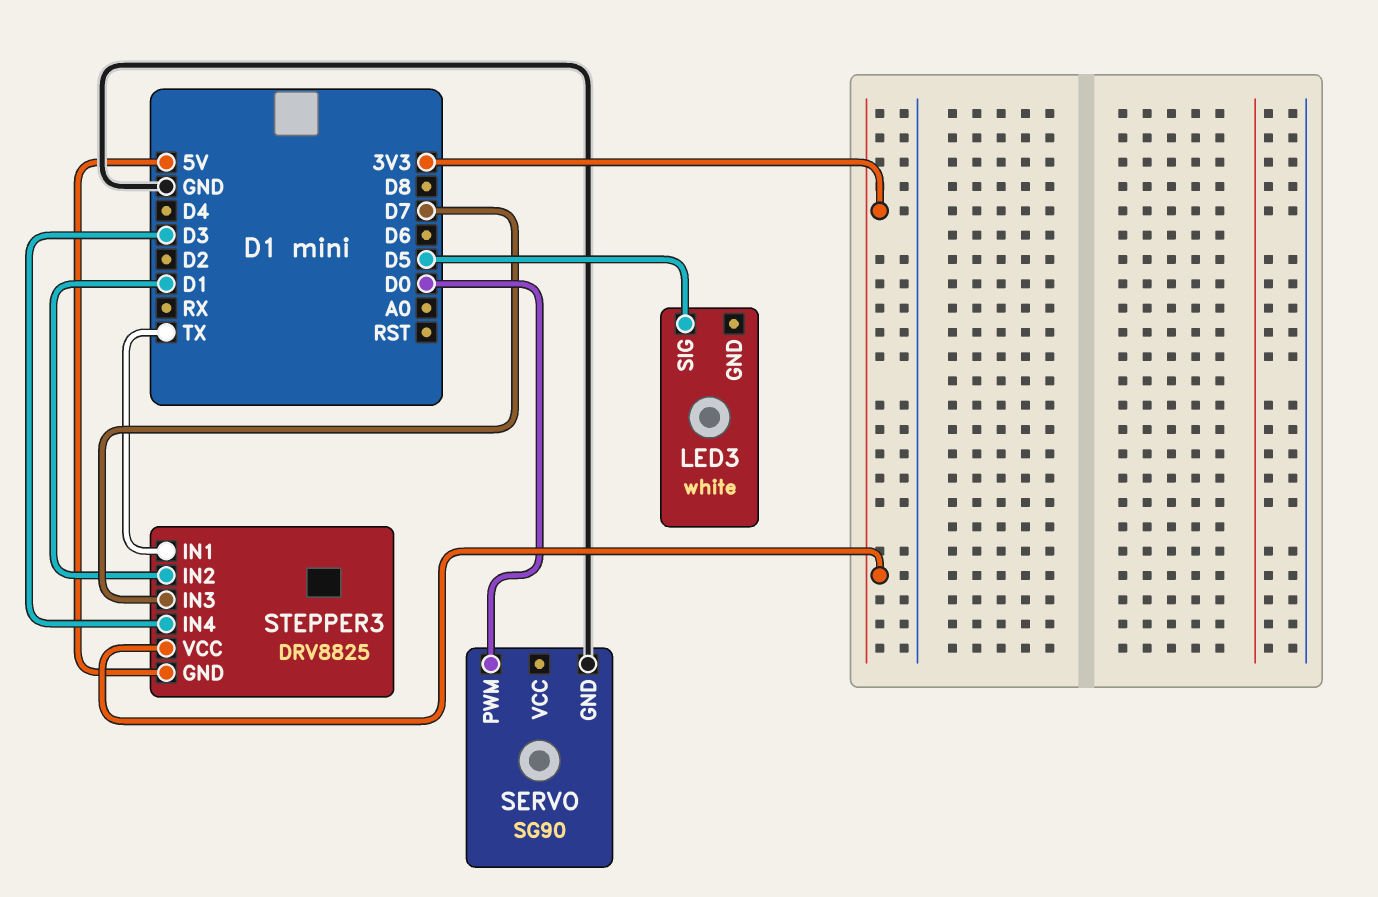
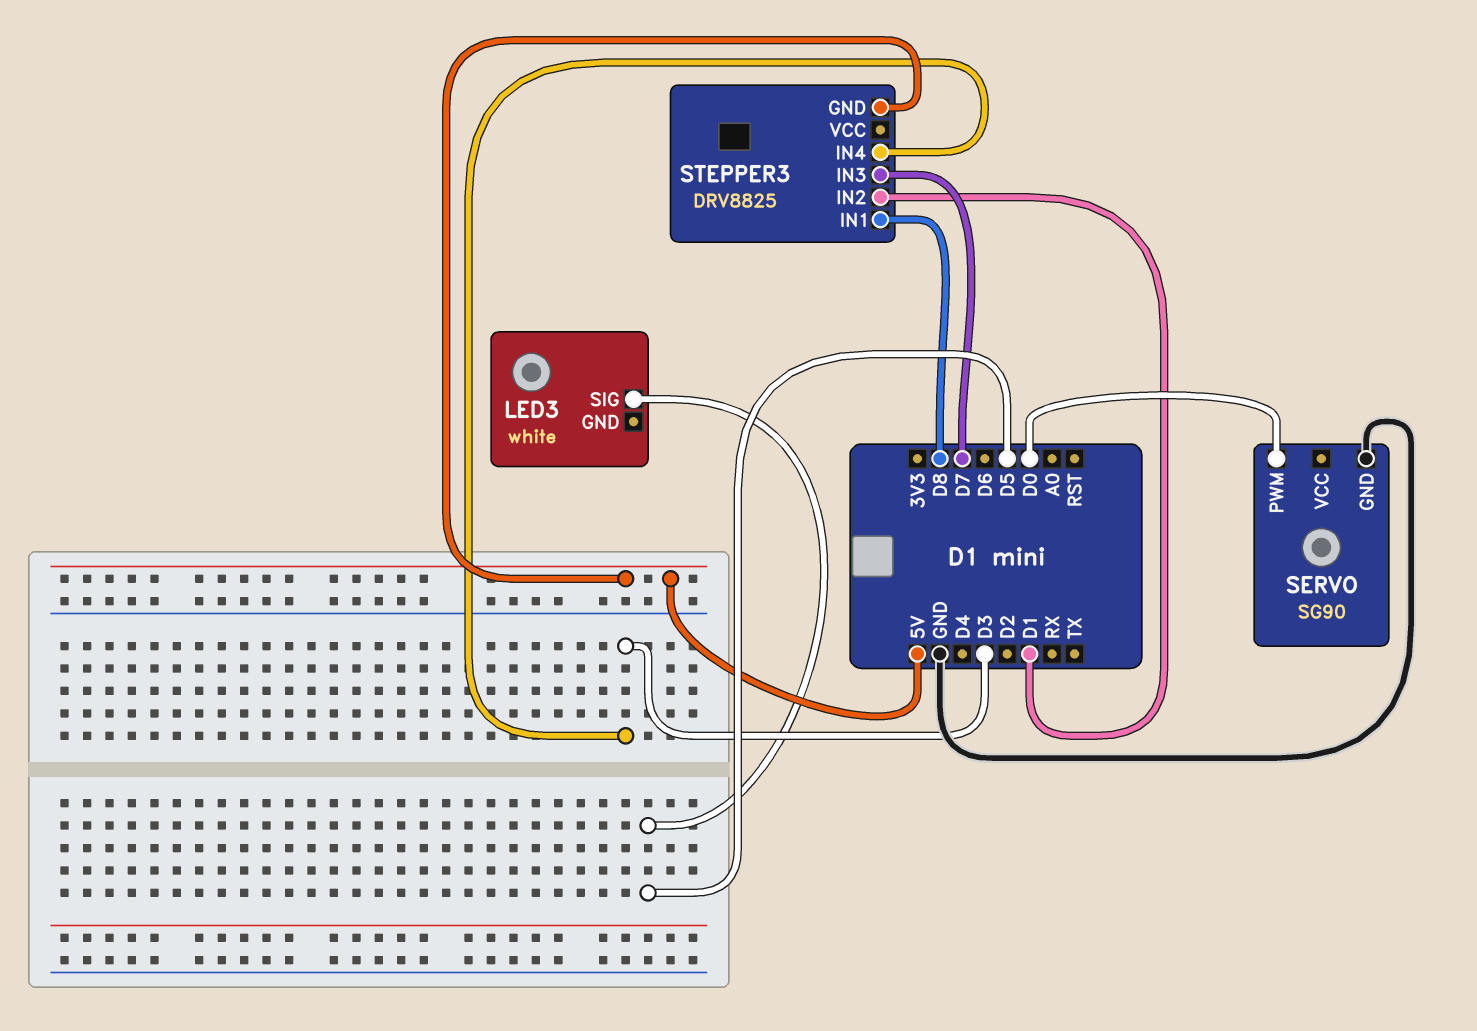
STEPPER3 pin IN1: TX -> D8
STEPPER3 pin VCC: 3V3 -> none

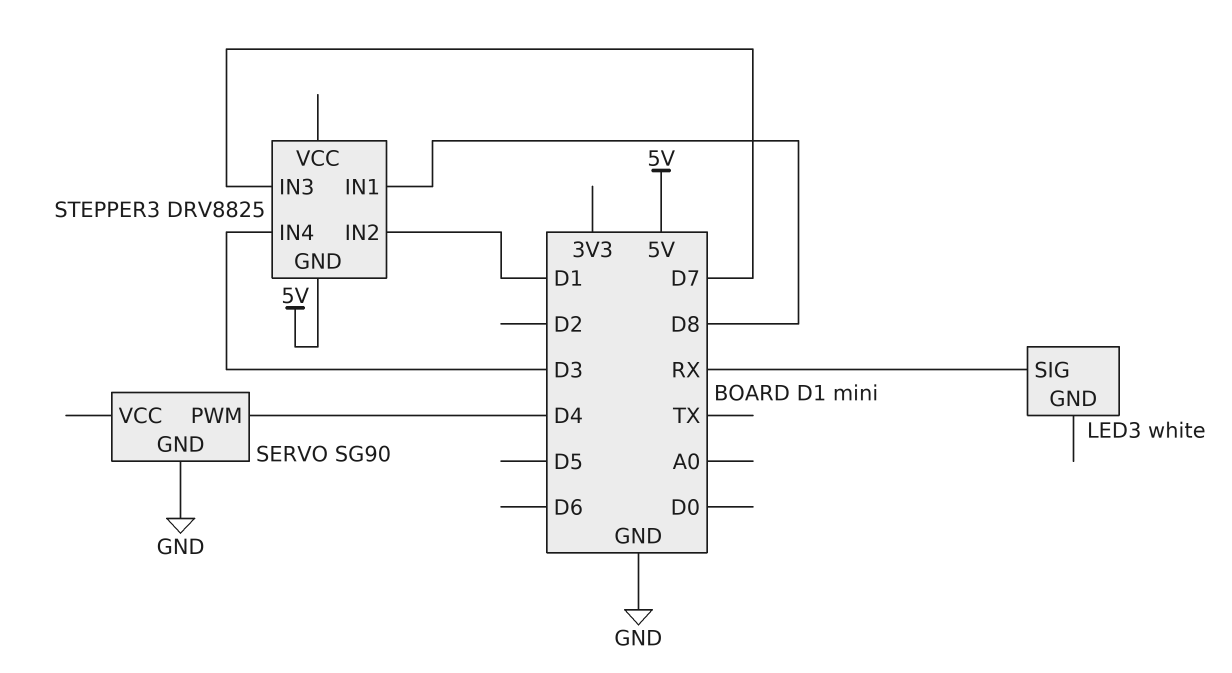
LED3 pin SIG: D5 -> RX
SERVO pin PWM: D0 -> D4

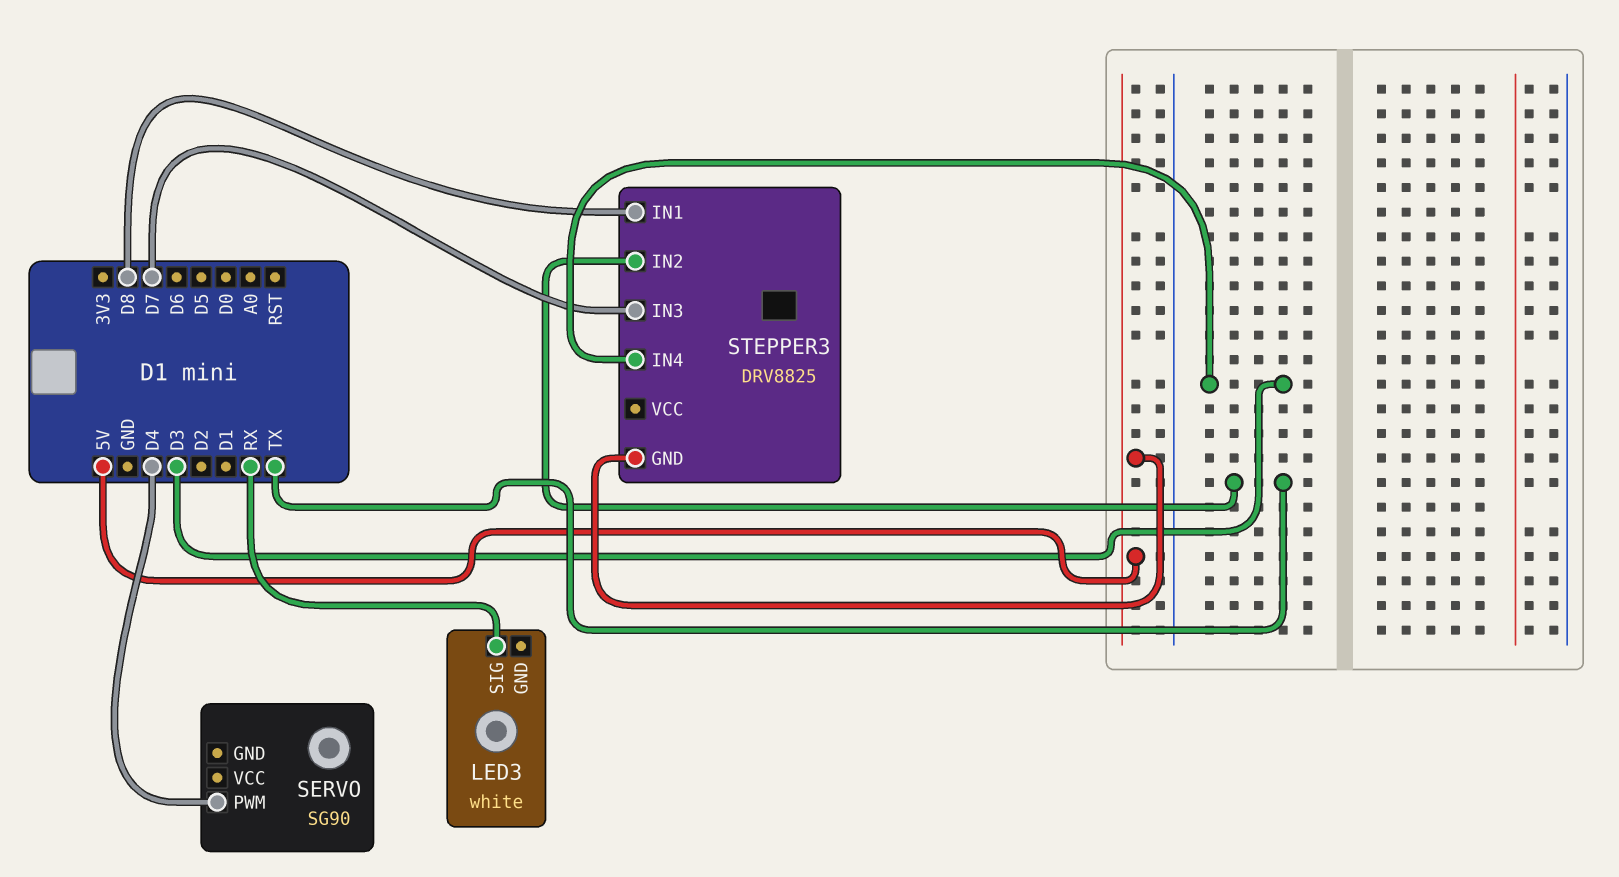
SERVO pin GND: GND -> none
STEPPER3 pin IN2: D1 -> TX

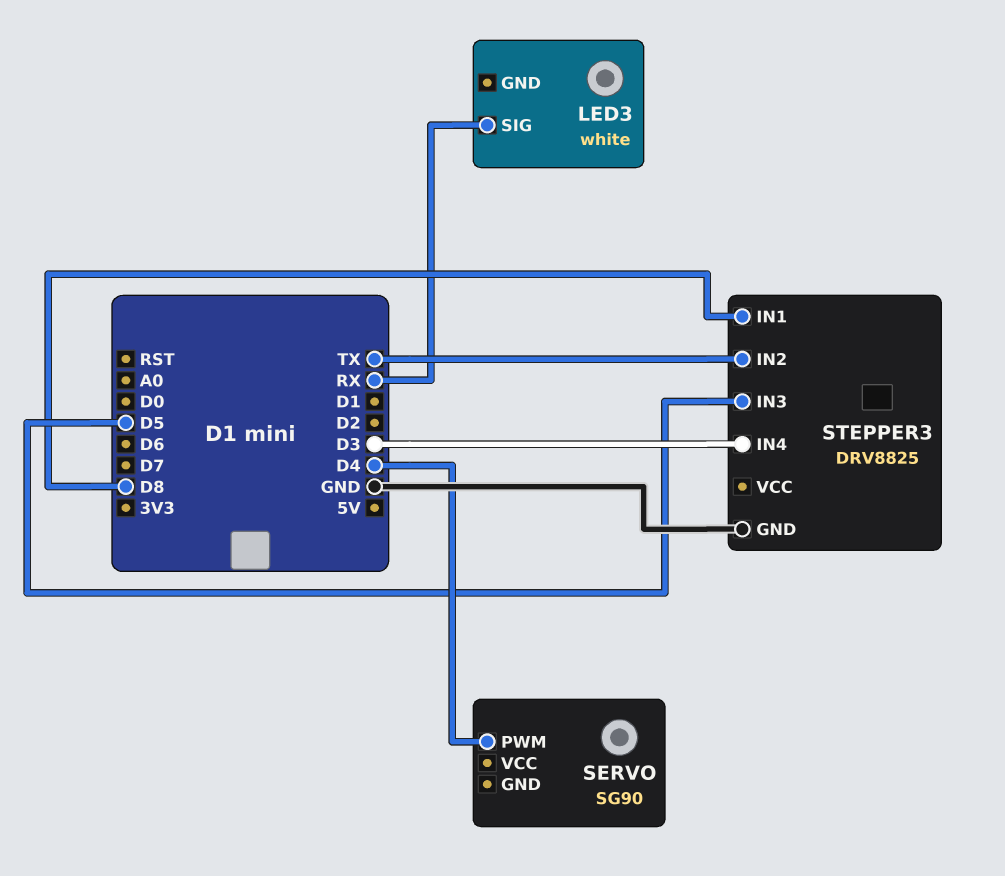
STEPPER3 pin GND: 5V -> GND
STEPPER3 pin IN3: D7 -> D5

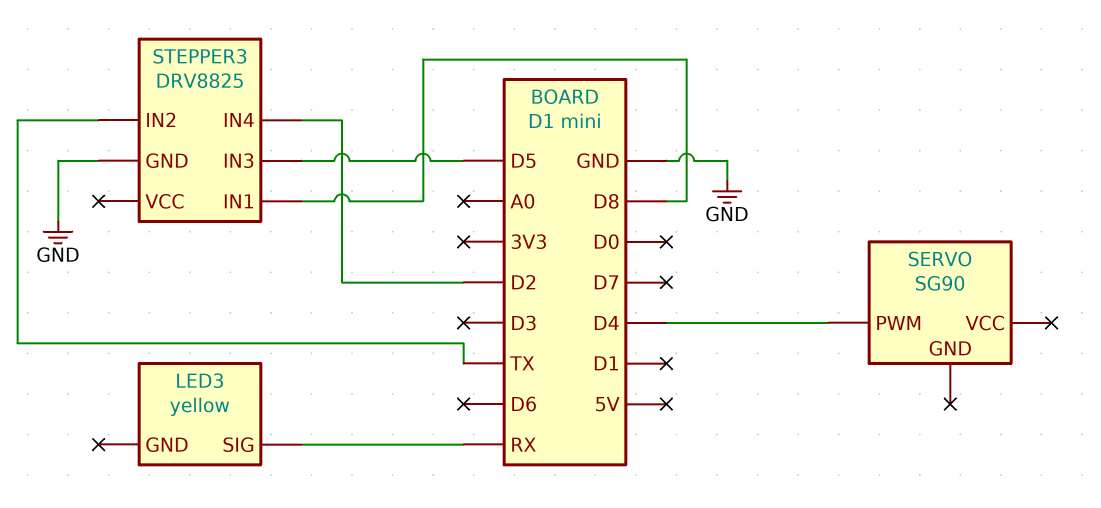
LED3: white -> yellow
STEPPER3 pin IN4: D3 -> D2

